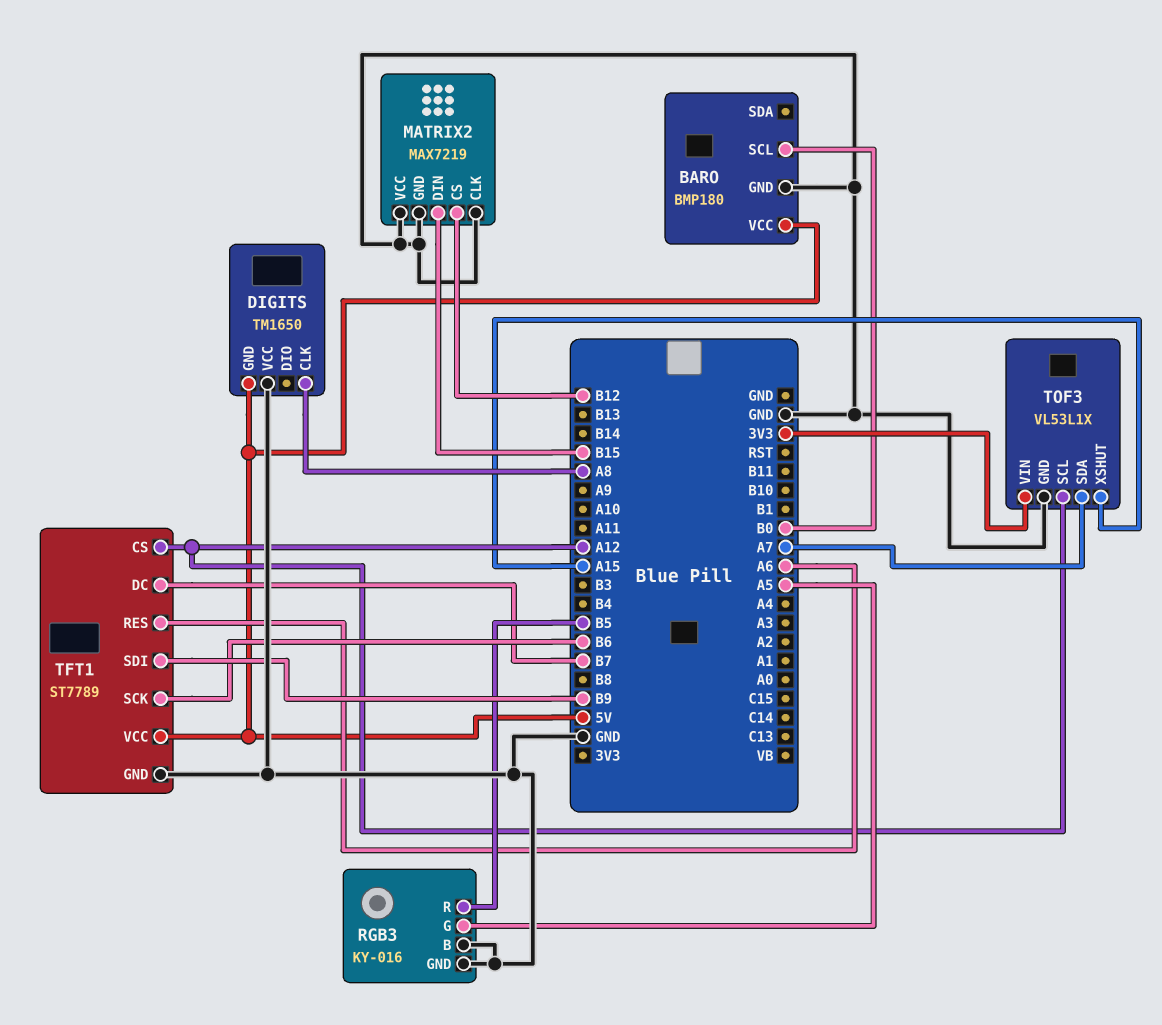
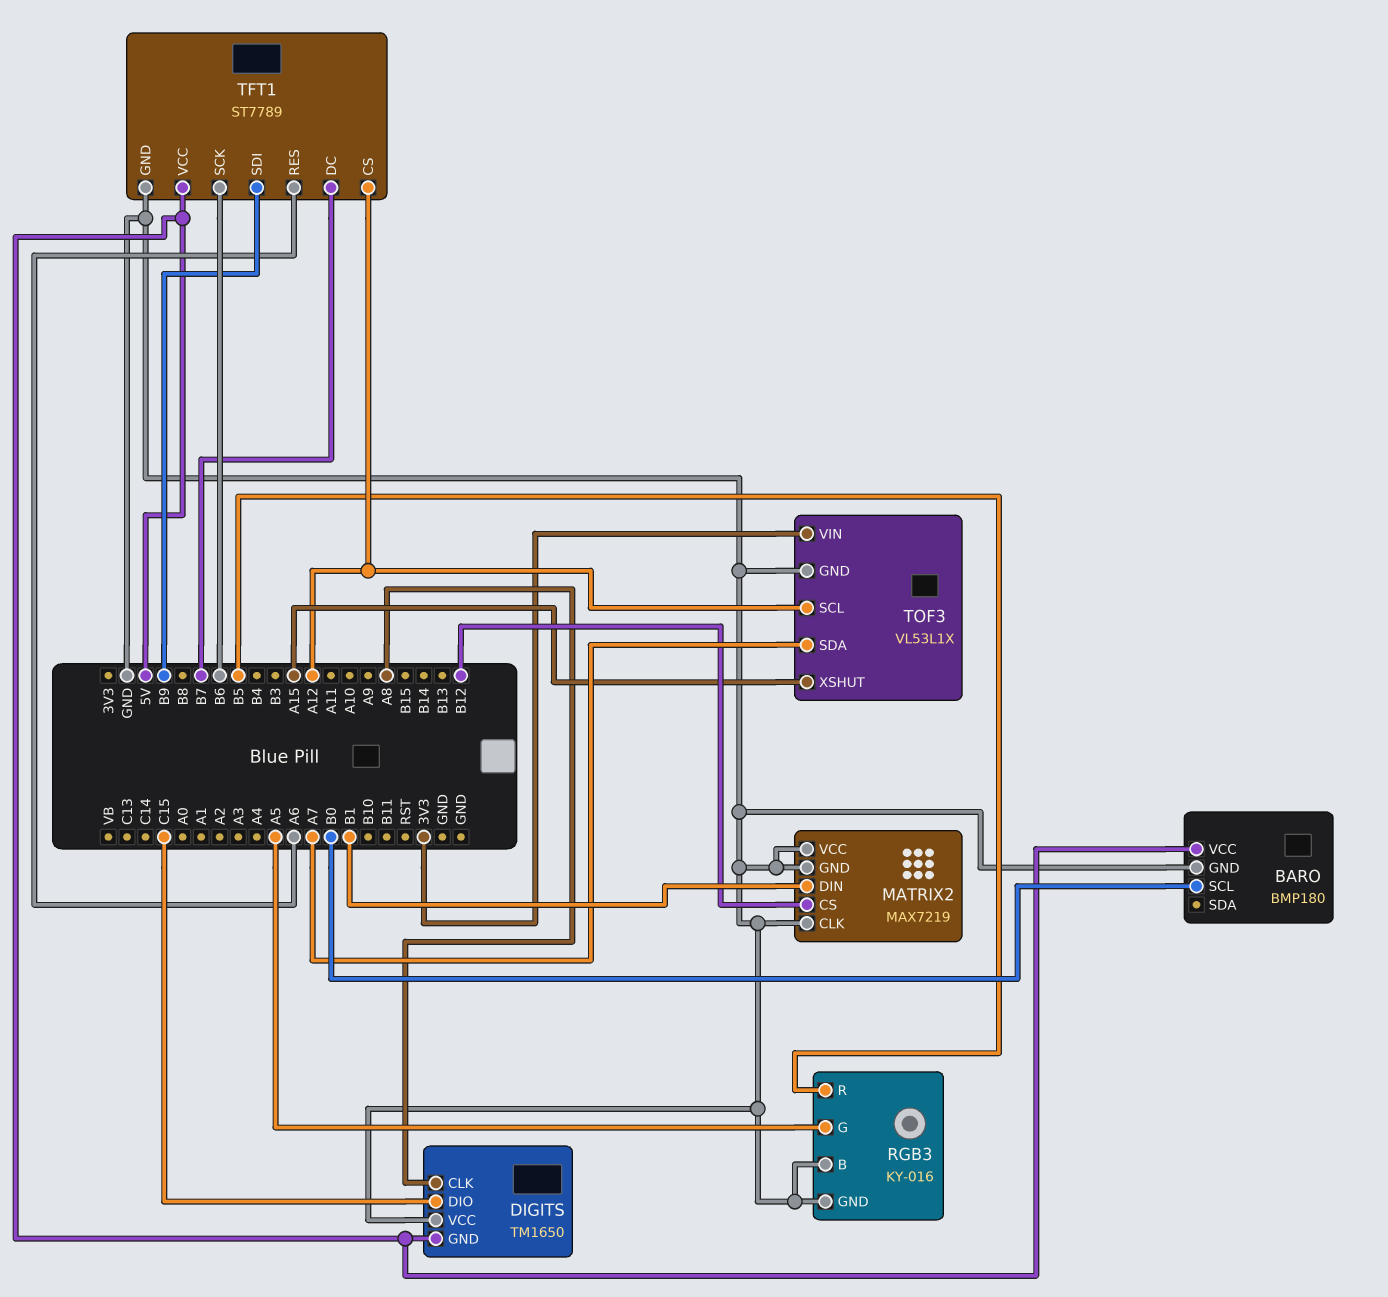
DIGITS pin DIO: none -> C15
MATRIX2 pin DIN: B15 -> B1

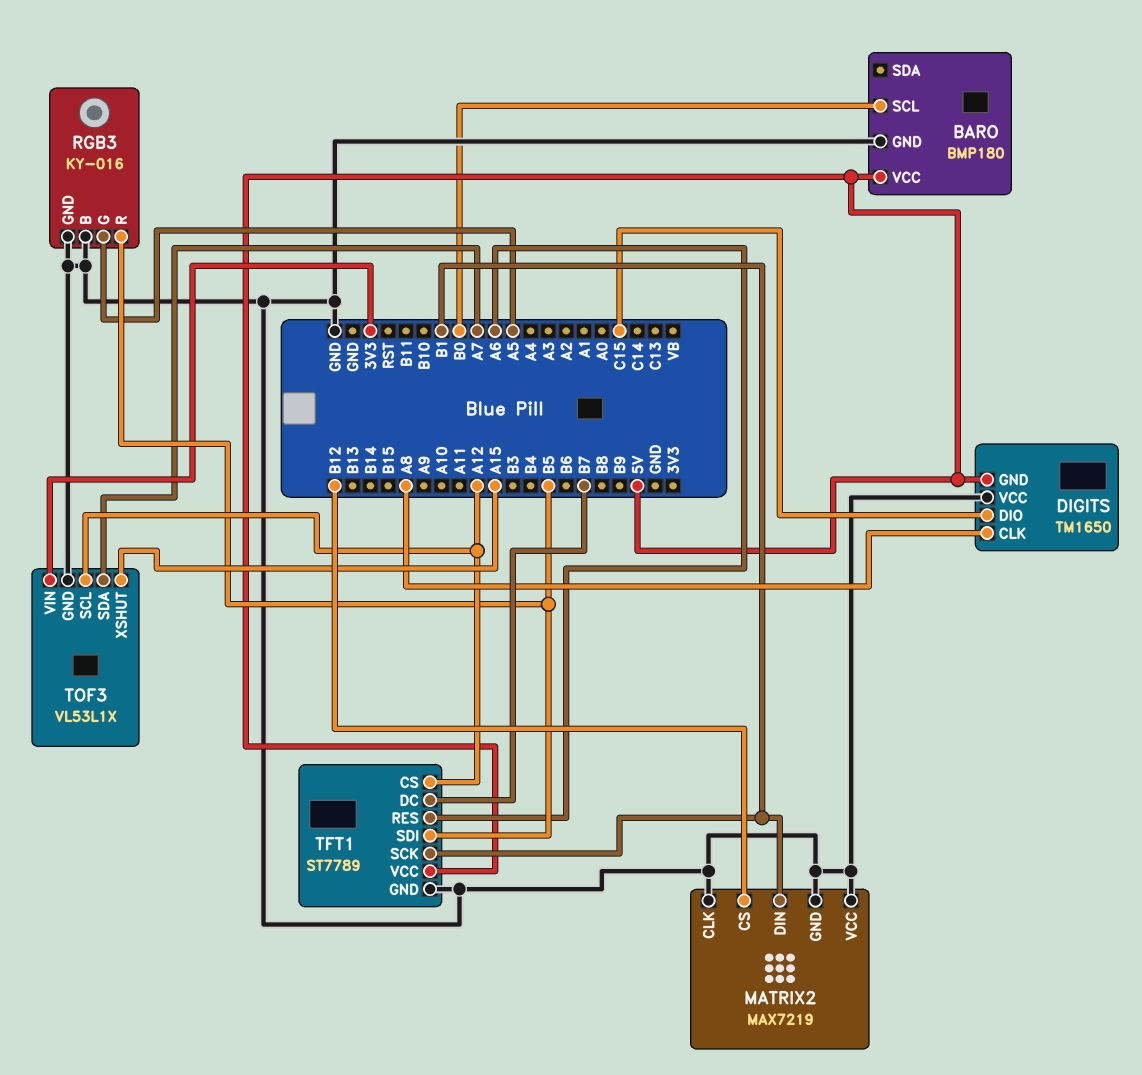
TFT1 pin SCK: B6 -> B1
TFT1 pin SDI: B9 -> B5

